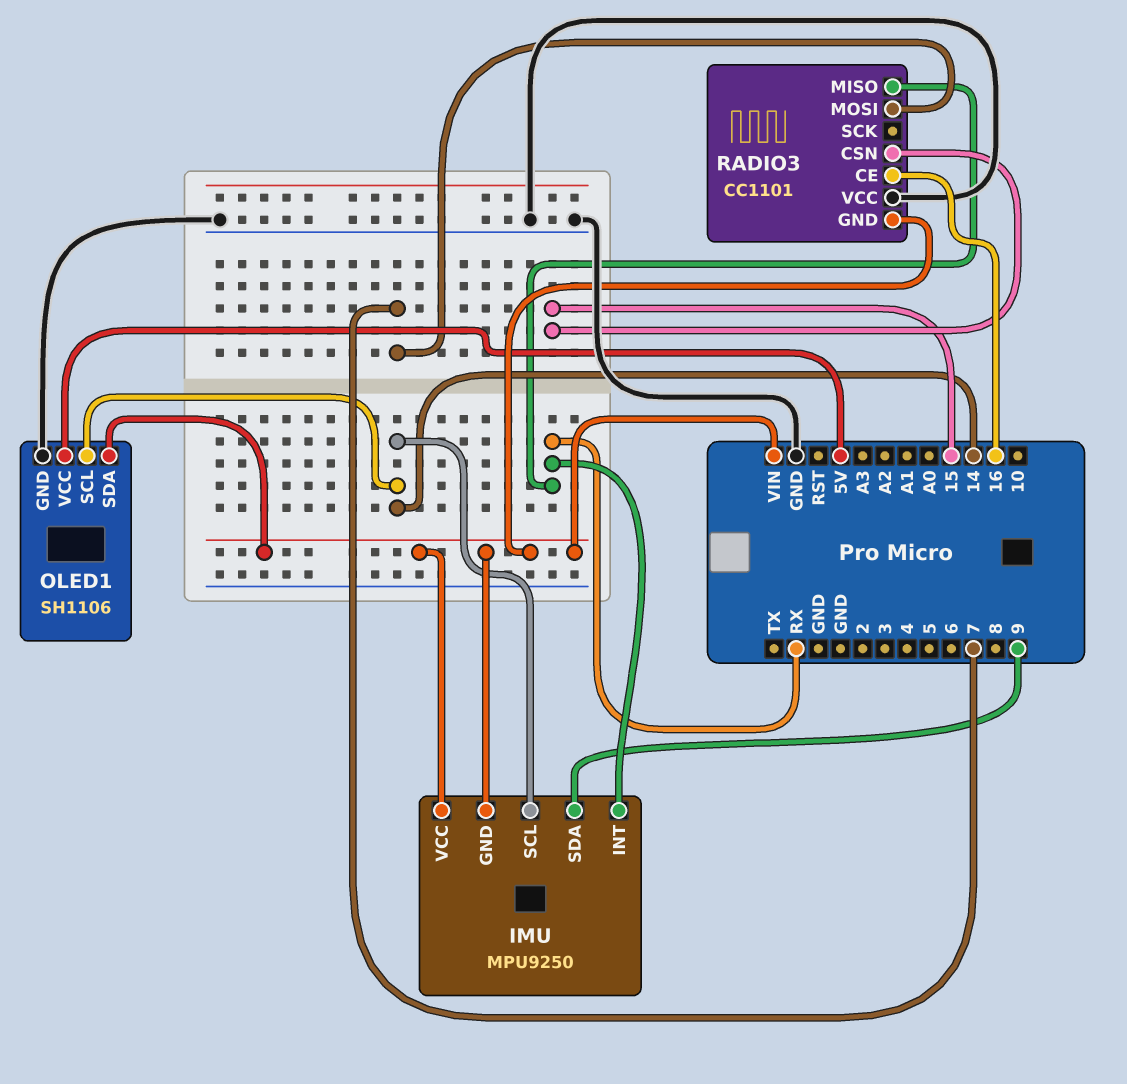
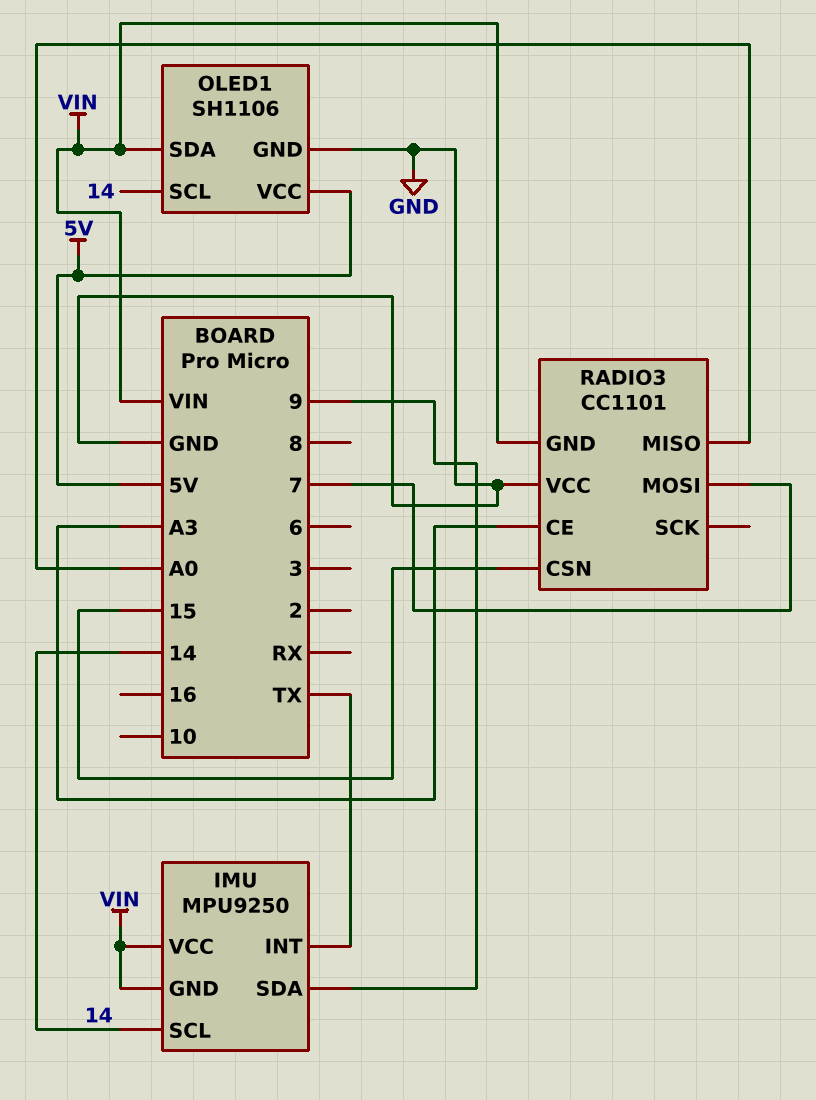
IMU pin INT: RX -> TX
RADIO3 pin CE: 16 -> A3
RADIO3 pin MISO: RX -> A0

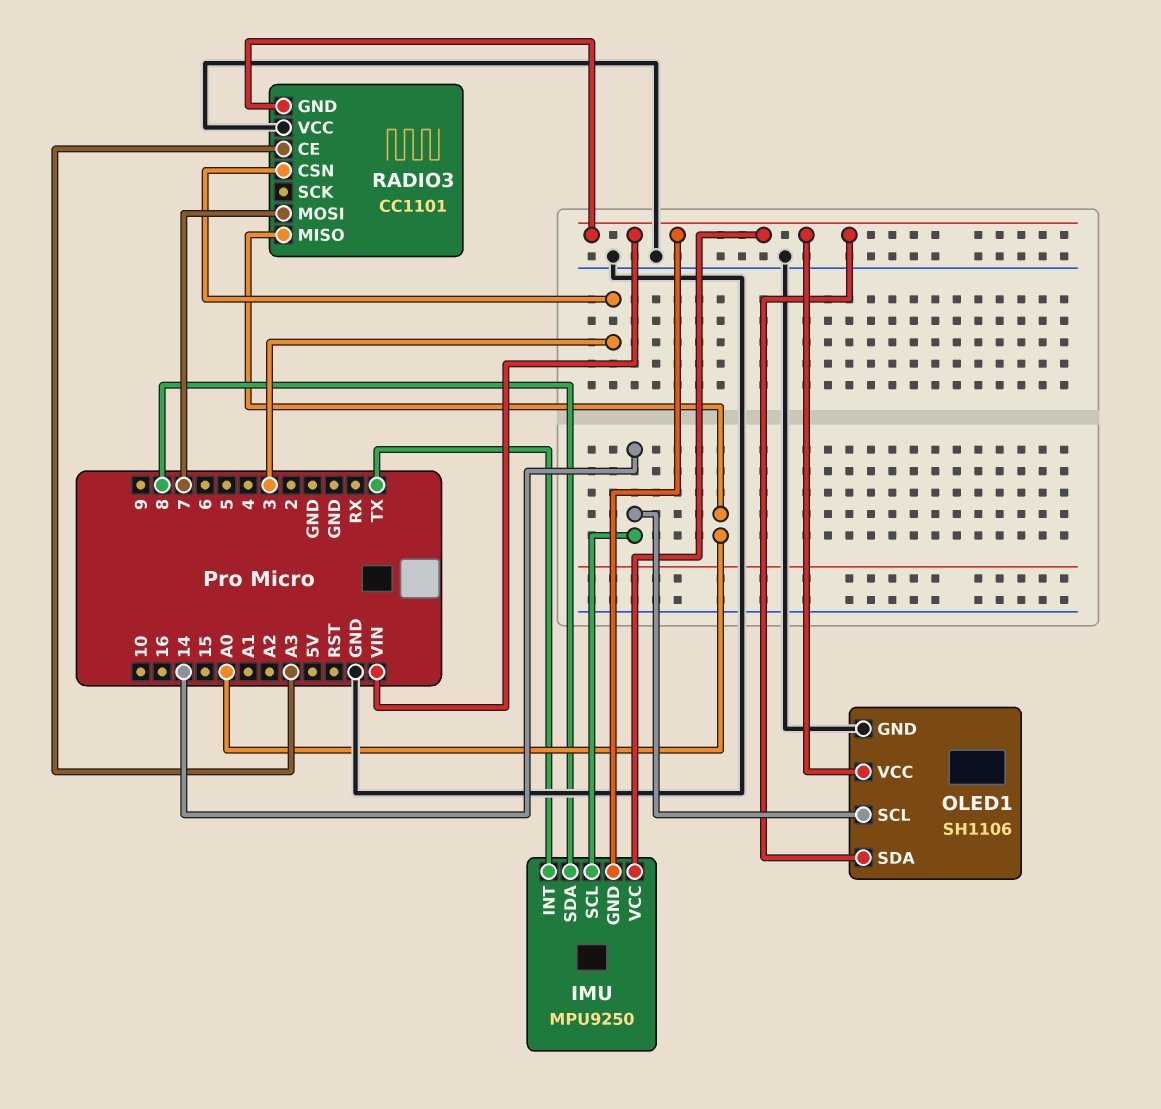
IMU pin SDA: 9 -> 8
OLED1 pin VCC: 5V -> VIN
RADIO3 pin CSN: 15 -> 3

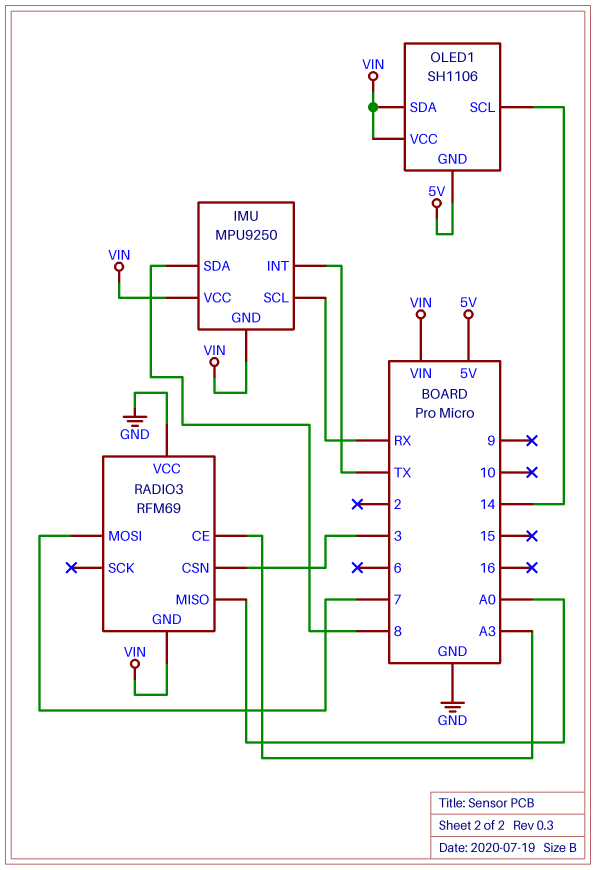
IMU pin SCL: 14 -> RX
OLED1 pin GND: GND -> 5V
RADIO3: CC1101 -> RFM69

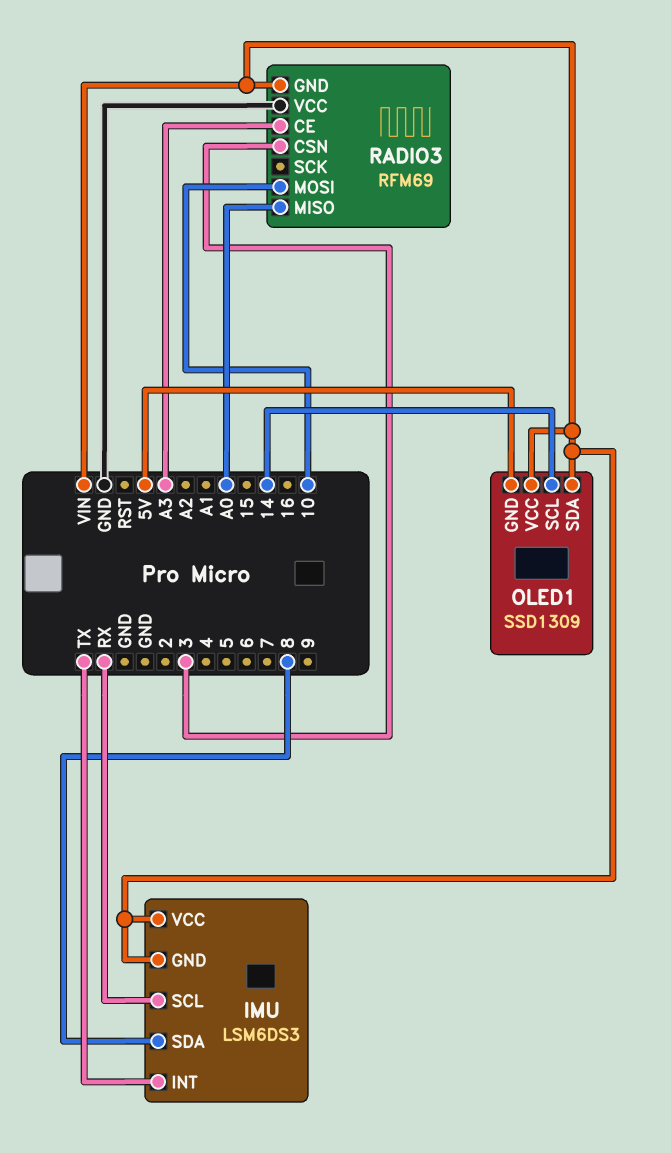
IMU: MPU9250 -> LSM6DS3
OLED1: SH1106 -> SSD1309
RADIO3 pin MOSI: 7 -> 10

